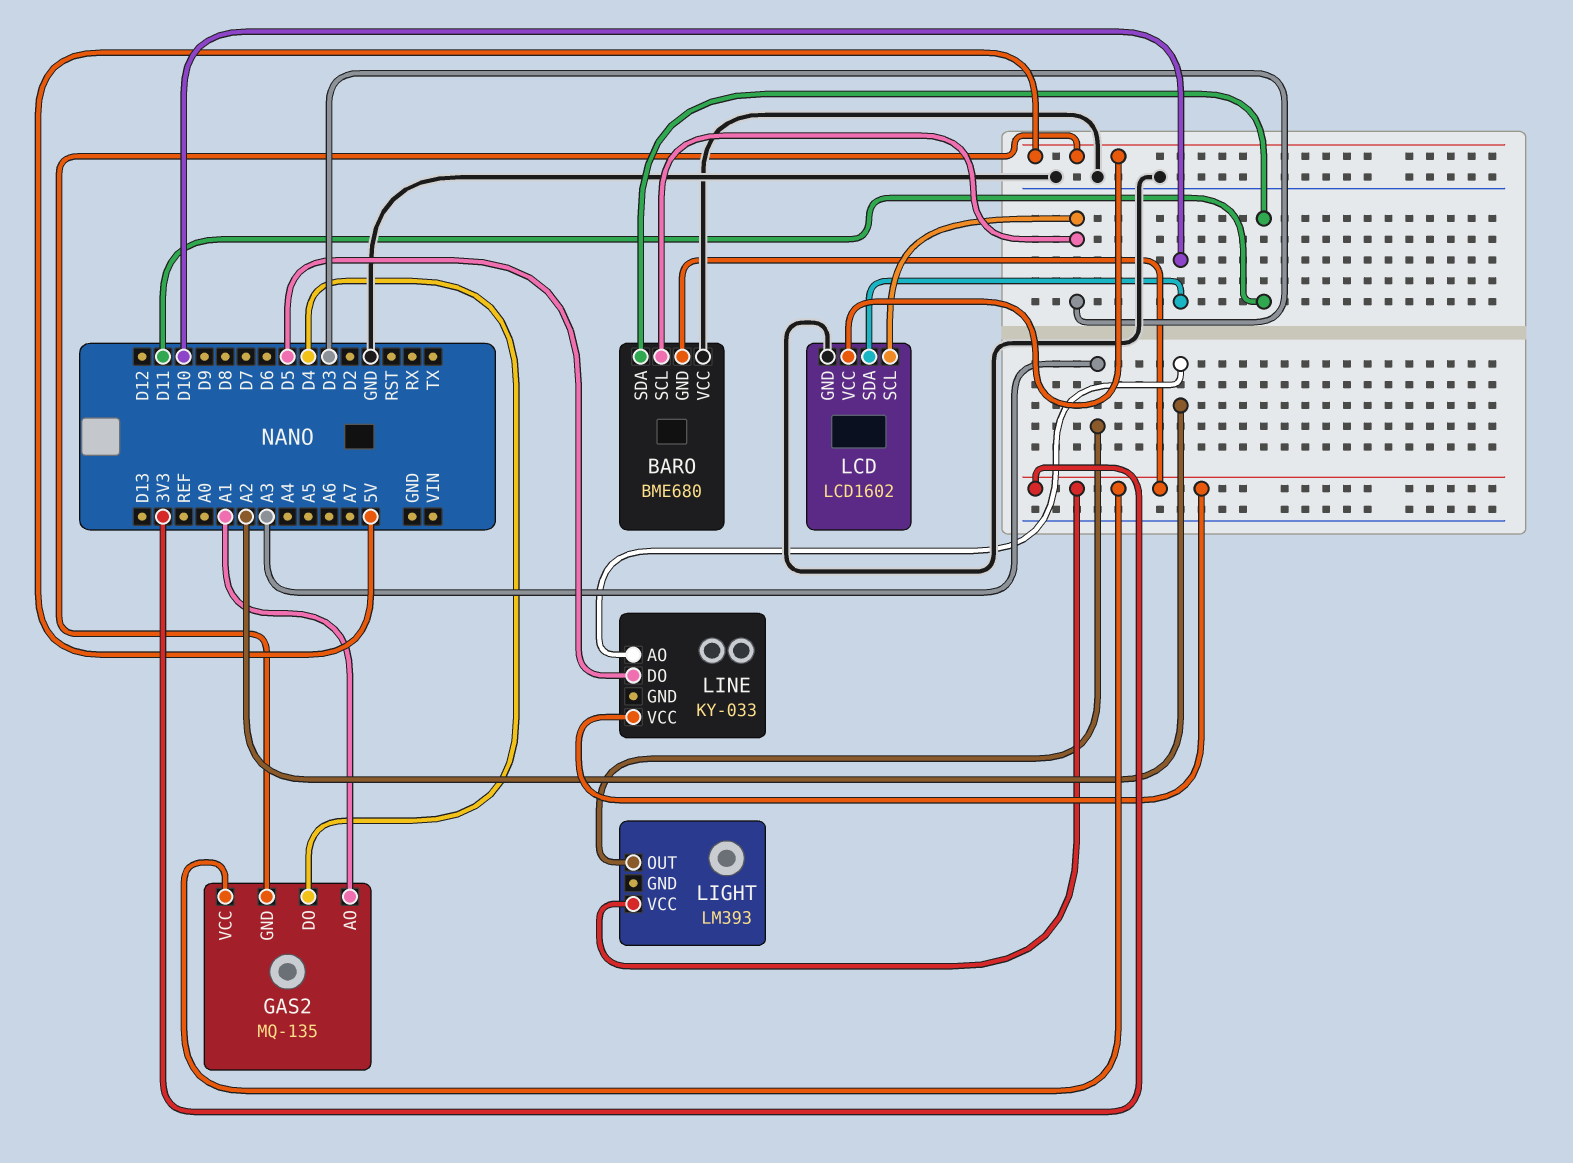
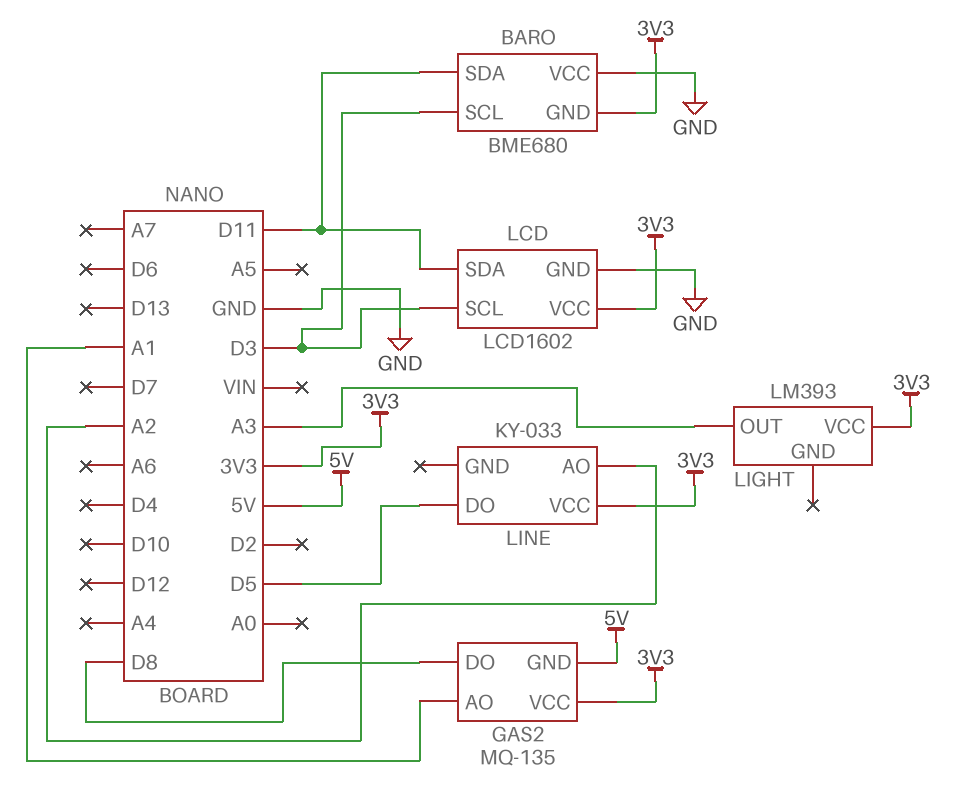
GAS2 pin DO: D4 -> D8
LCD pin SDA: D10 -> D11
LCD pin VCC: 5V -> 3V3

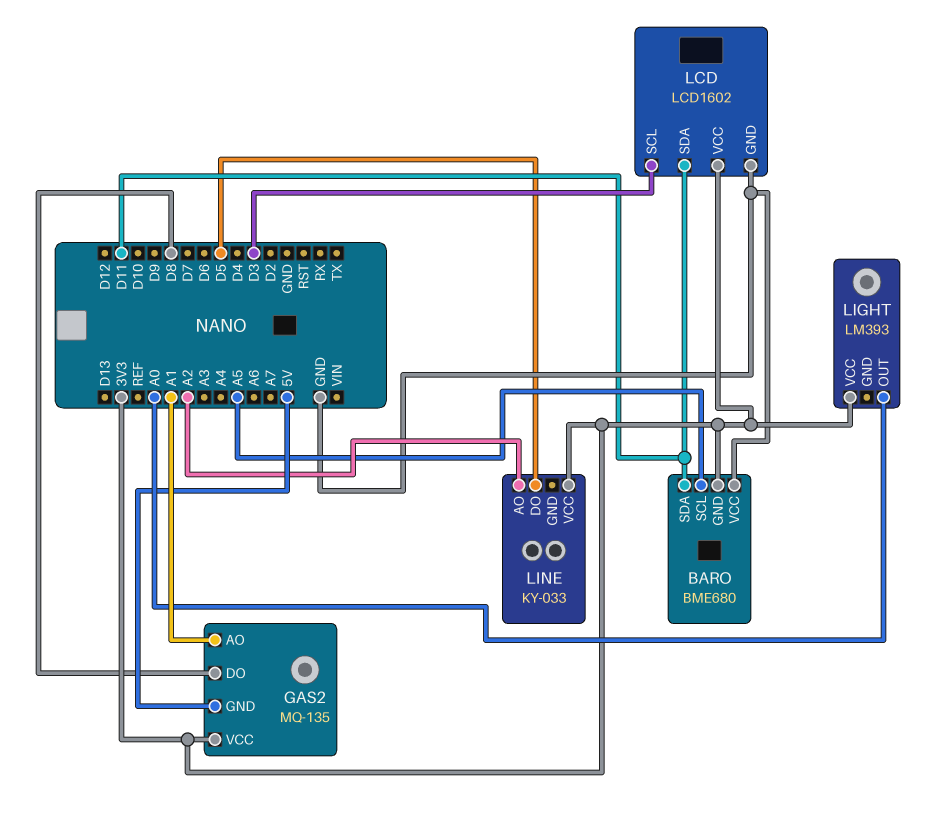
BARO pin SCL: D3 -> A5
LIGHT pin OUT: A3 -> A0

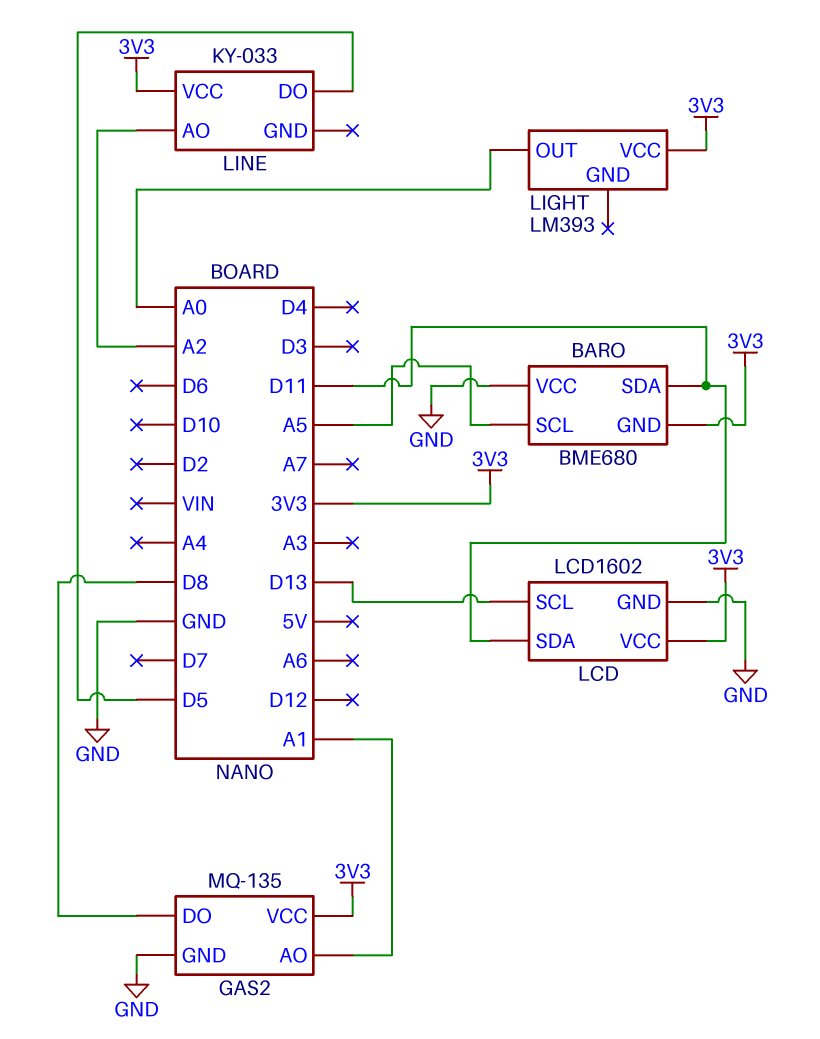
GAS2 pin GND: 5V -> GND
LCD pin SCL: D3 -> D13

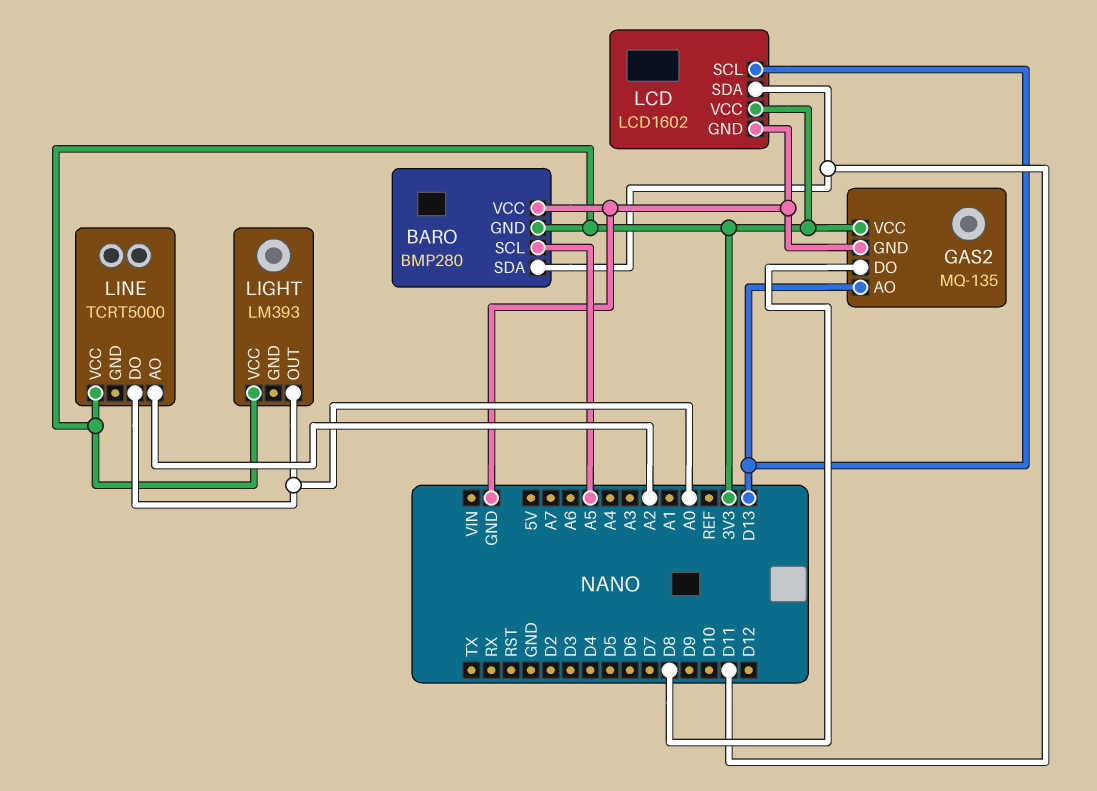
BARO: BME680 -> BMP280
GAS2 pin AO: A1 -> D13
LINE: KY-033 -> TCRT5000
LINE pin DO: D5 -> A0

